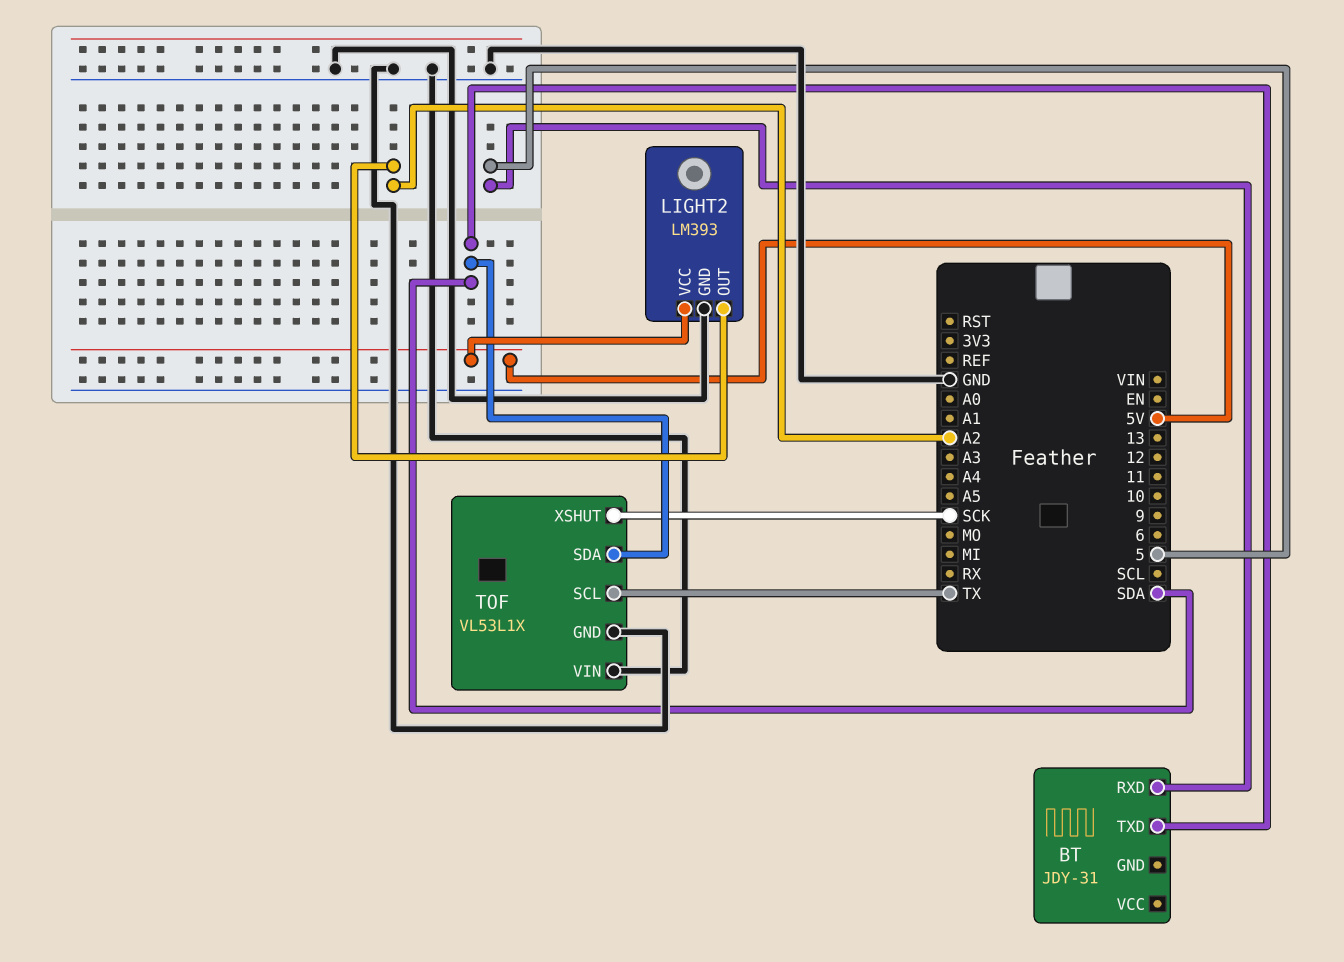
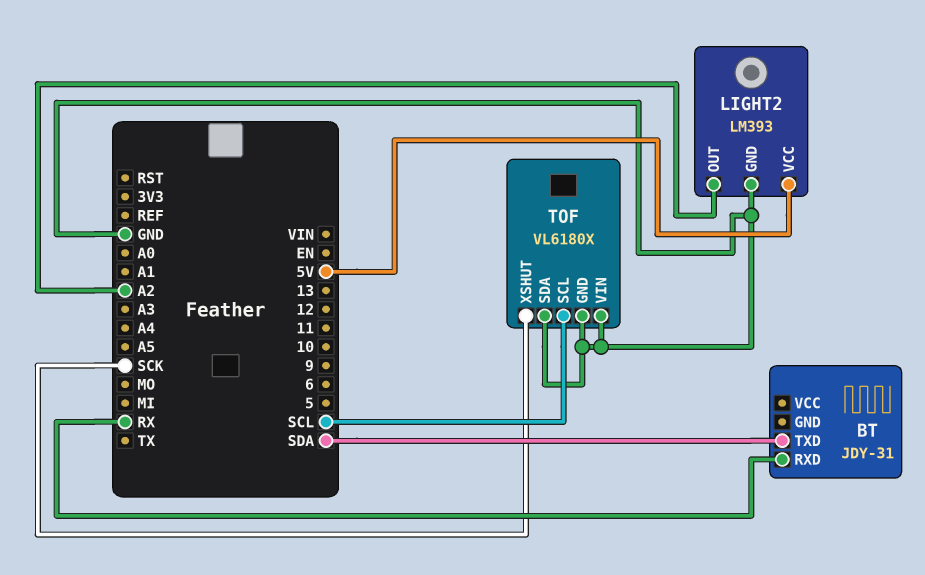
BT pin RXD: 5 -> RX
TOF: VL53L1X -> VL6180X
TOF pin SCL: TX -> SCL
TOF pin SDA: SDA -> GND

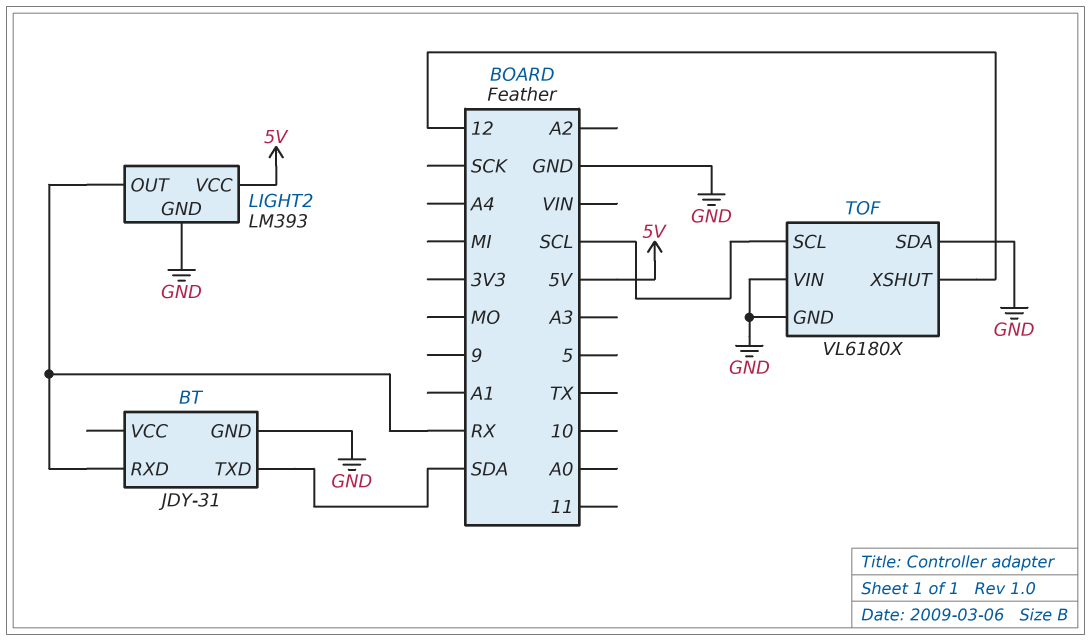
BT pin GND: none -> GND
LIGHT2 pin OUT: A2 -> RX
TOF pin XSHUT: SCK -> 12

